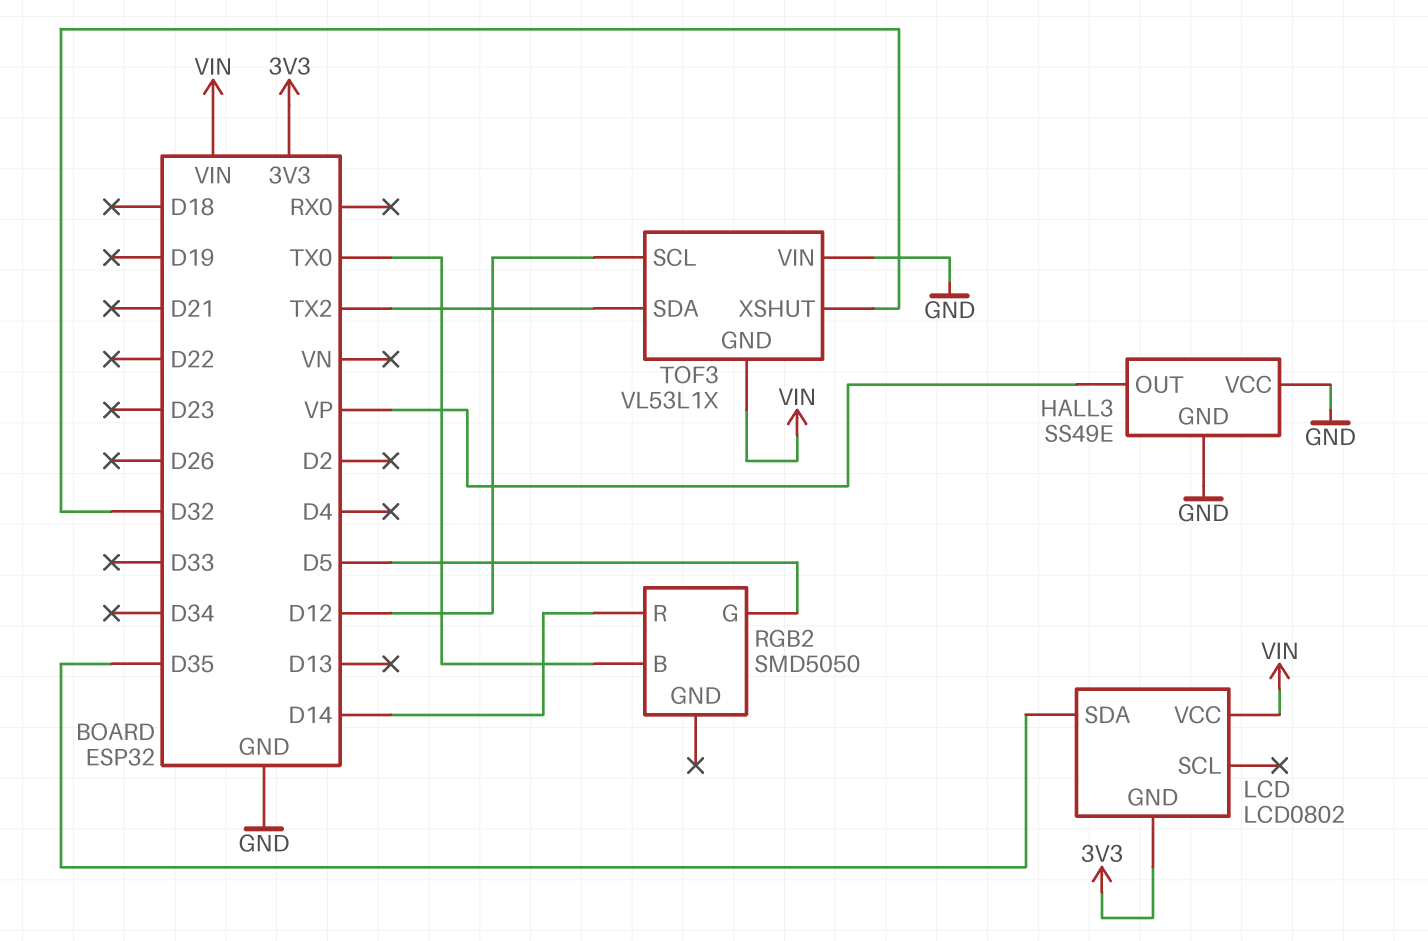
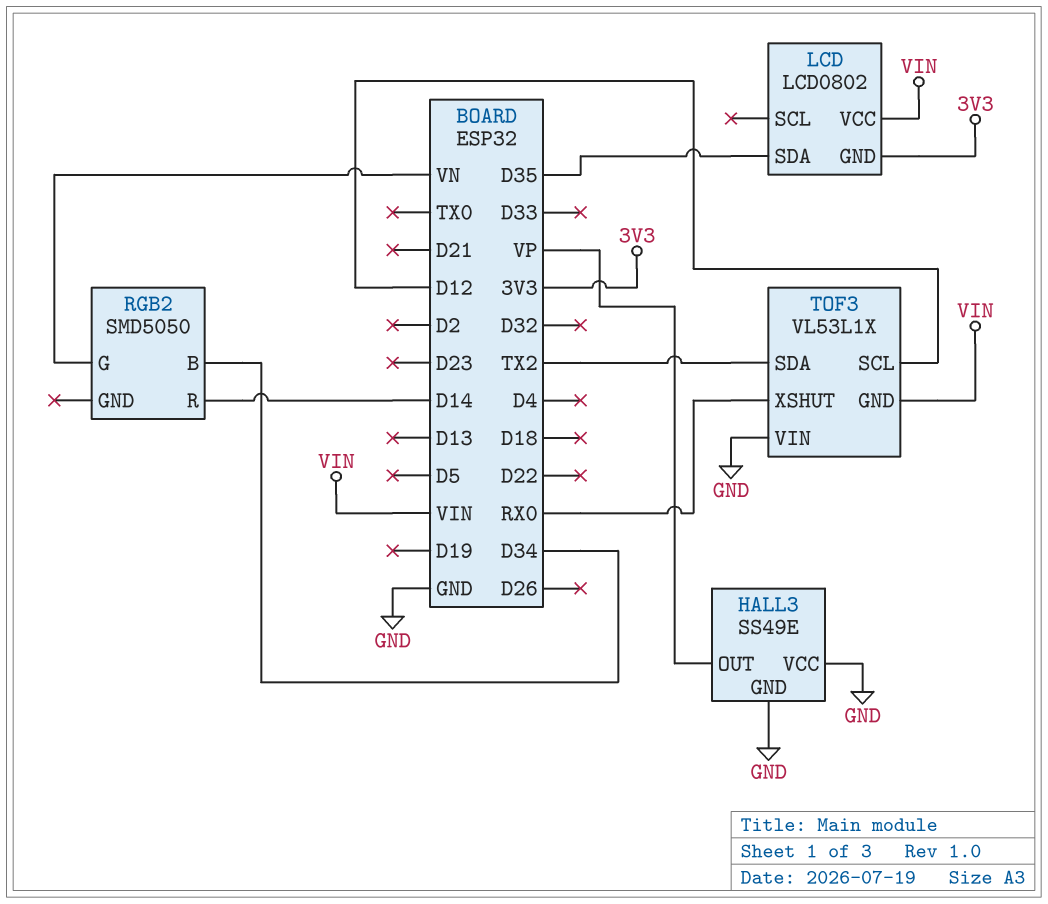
RGB2 pin B: TX0 -> D34
RGB2 pin G: D5 -> VN
TOF3 pin XSHUT: D32 -> RX0

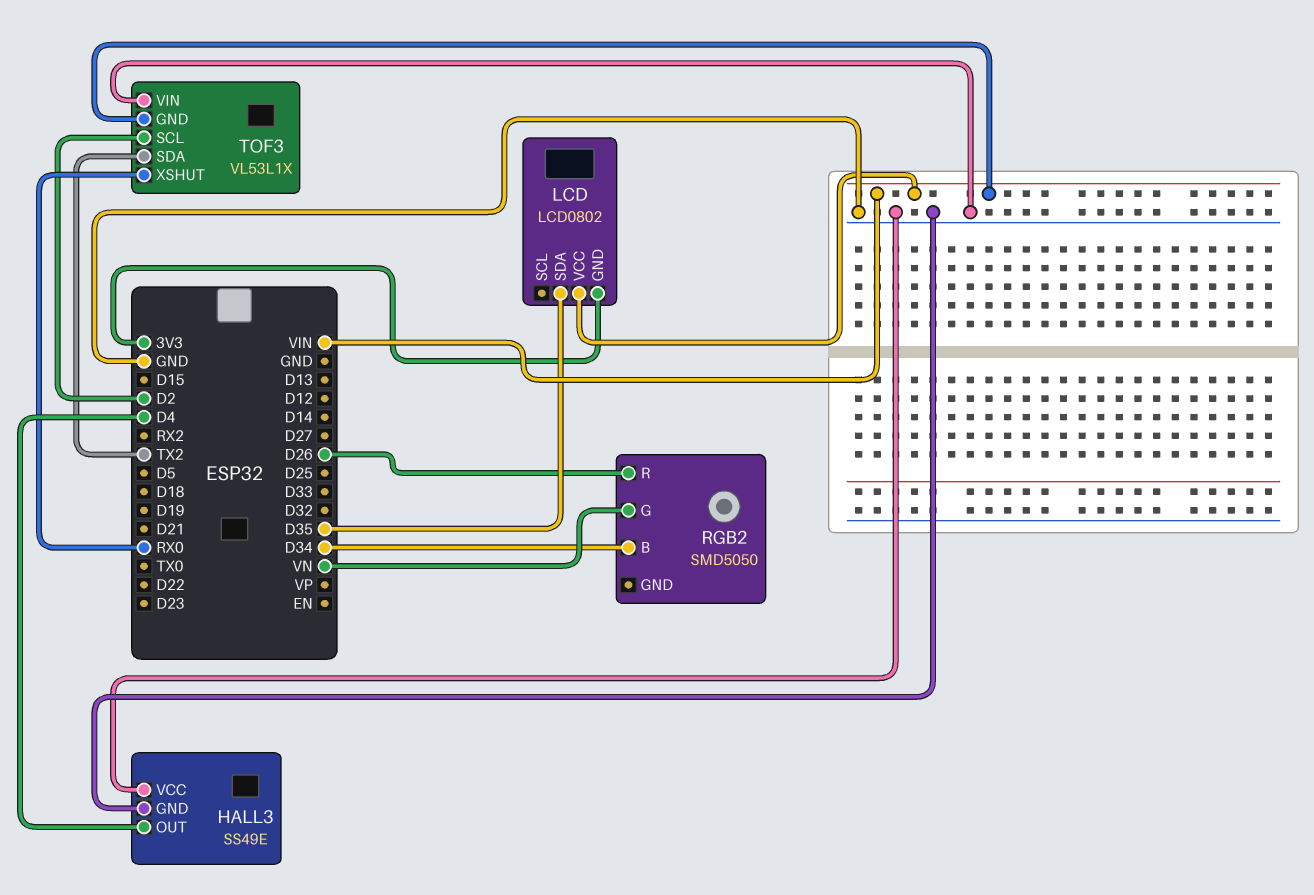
HALL3 pin OUT: VP -> D4
RGB2 pin R: D14 -> D26
TOF3 pin SCL: D12 -> D2

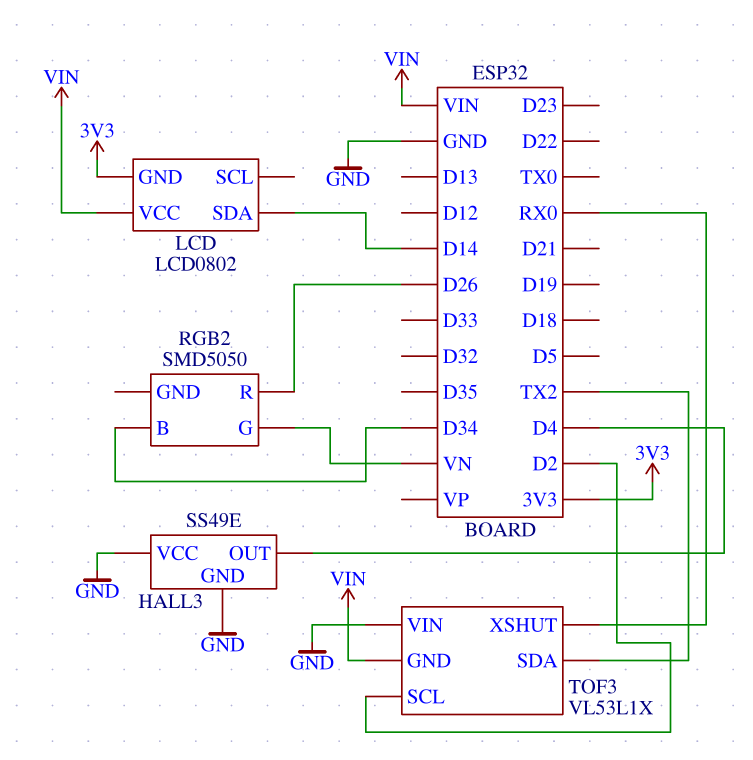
LCD pin SDA: D35 -> D14

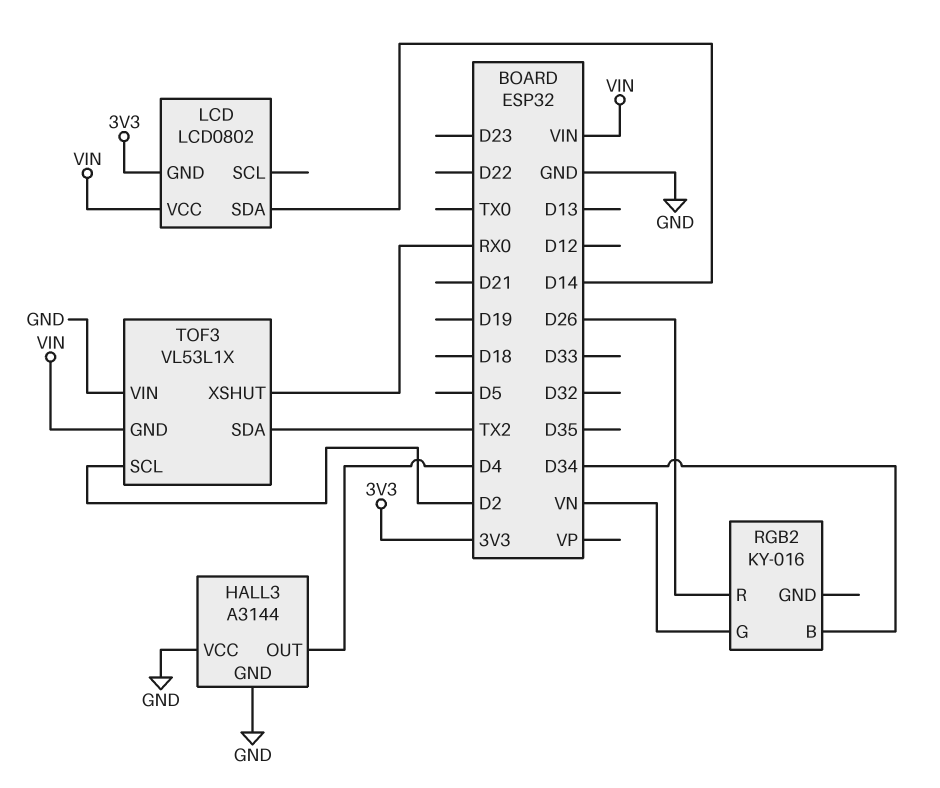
HALL3: SS49E -> A3144
RGB2: SMD5050 -> KY-016

